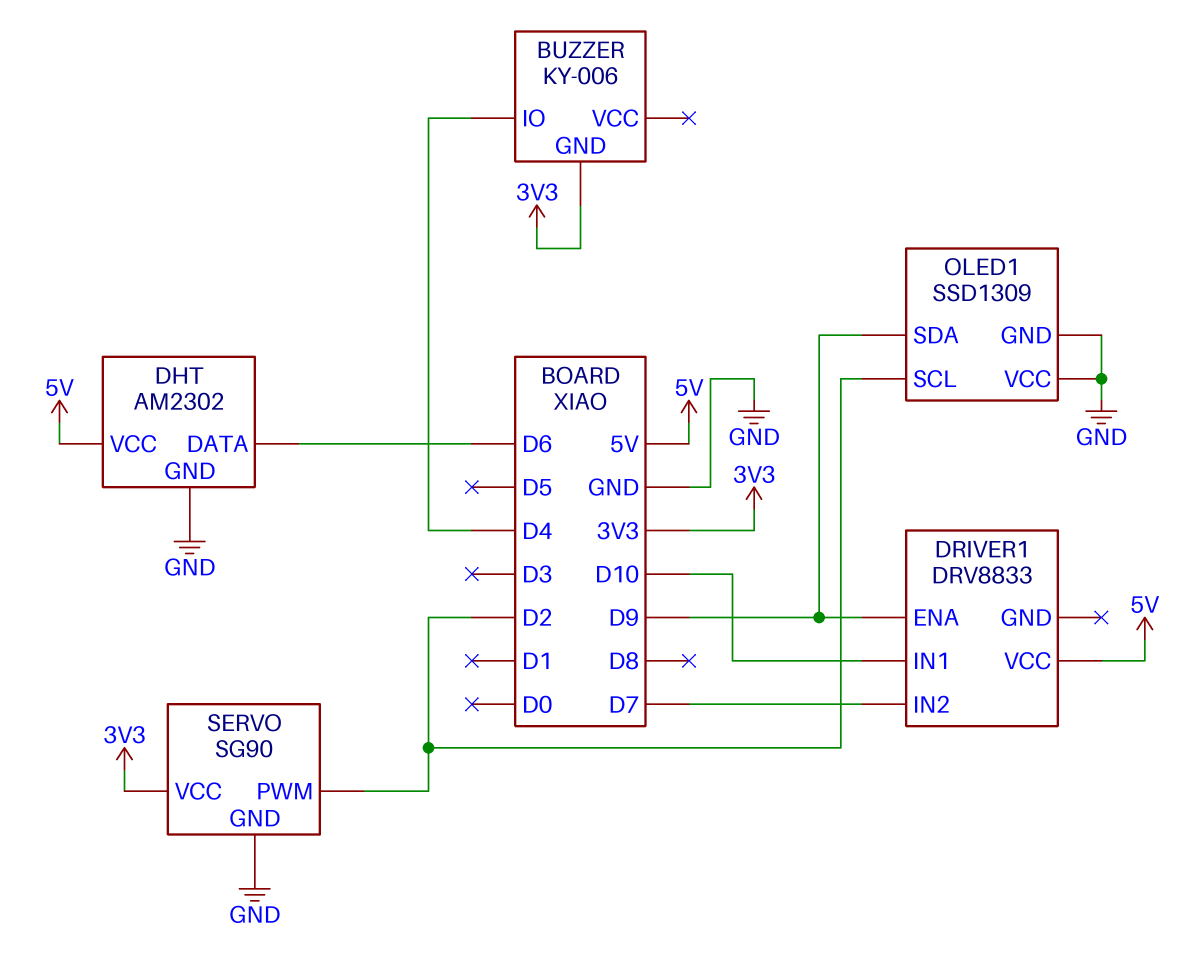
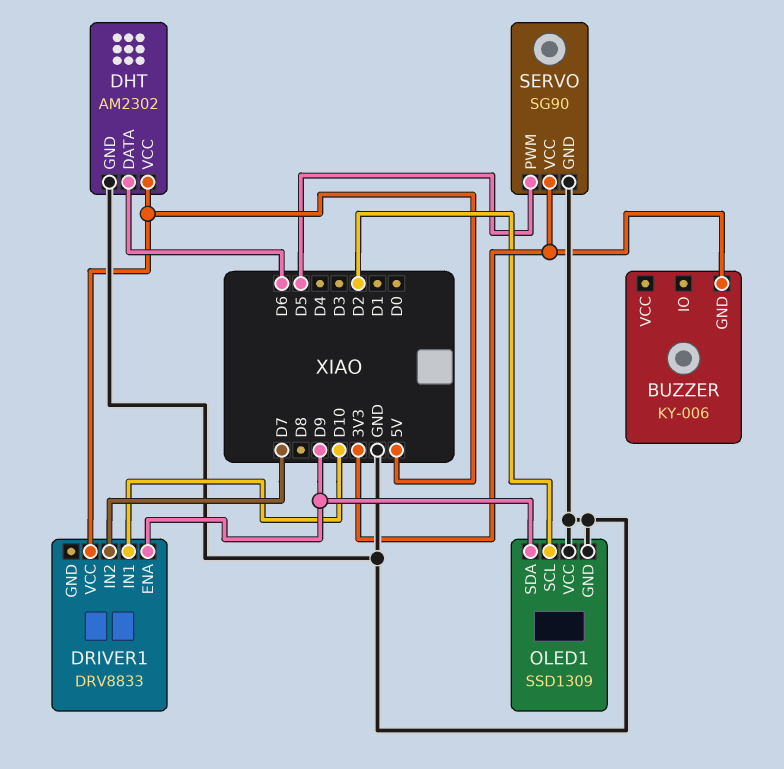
BUZZER pin IO: D4 -> none
SERVO pin PWM: D2 -> D5

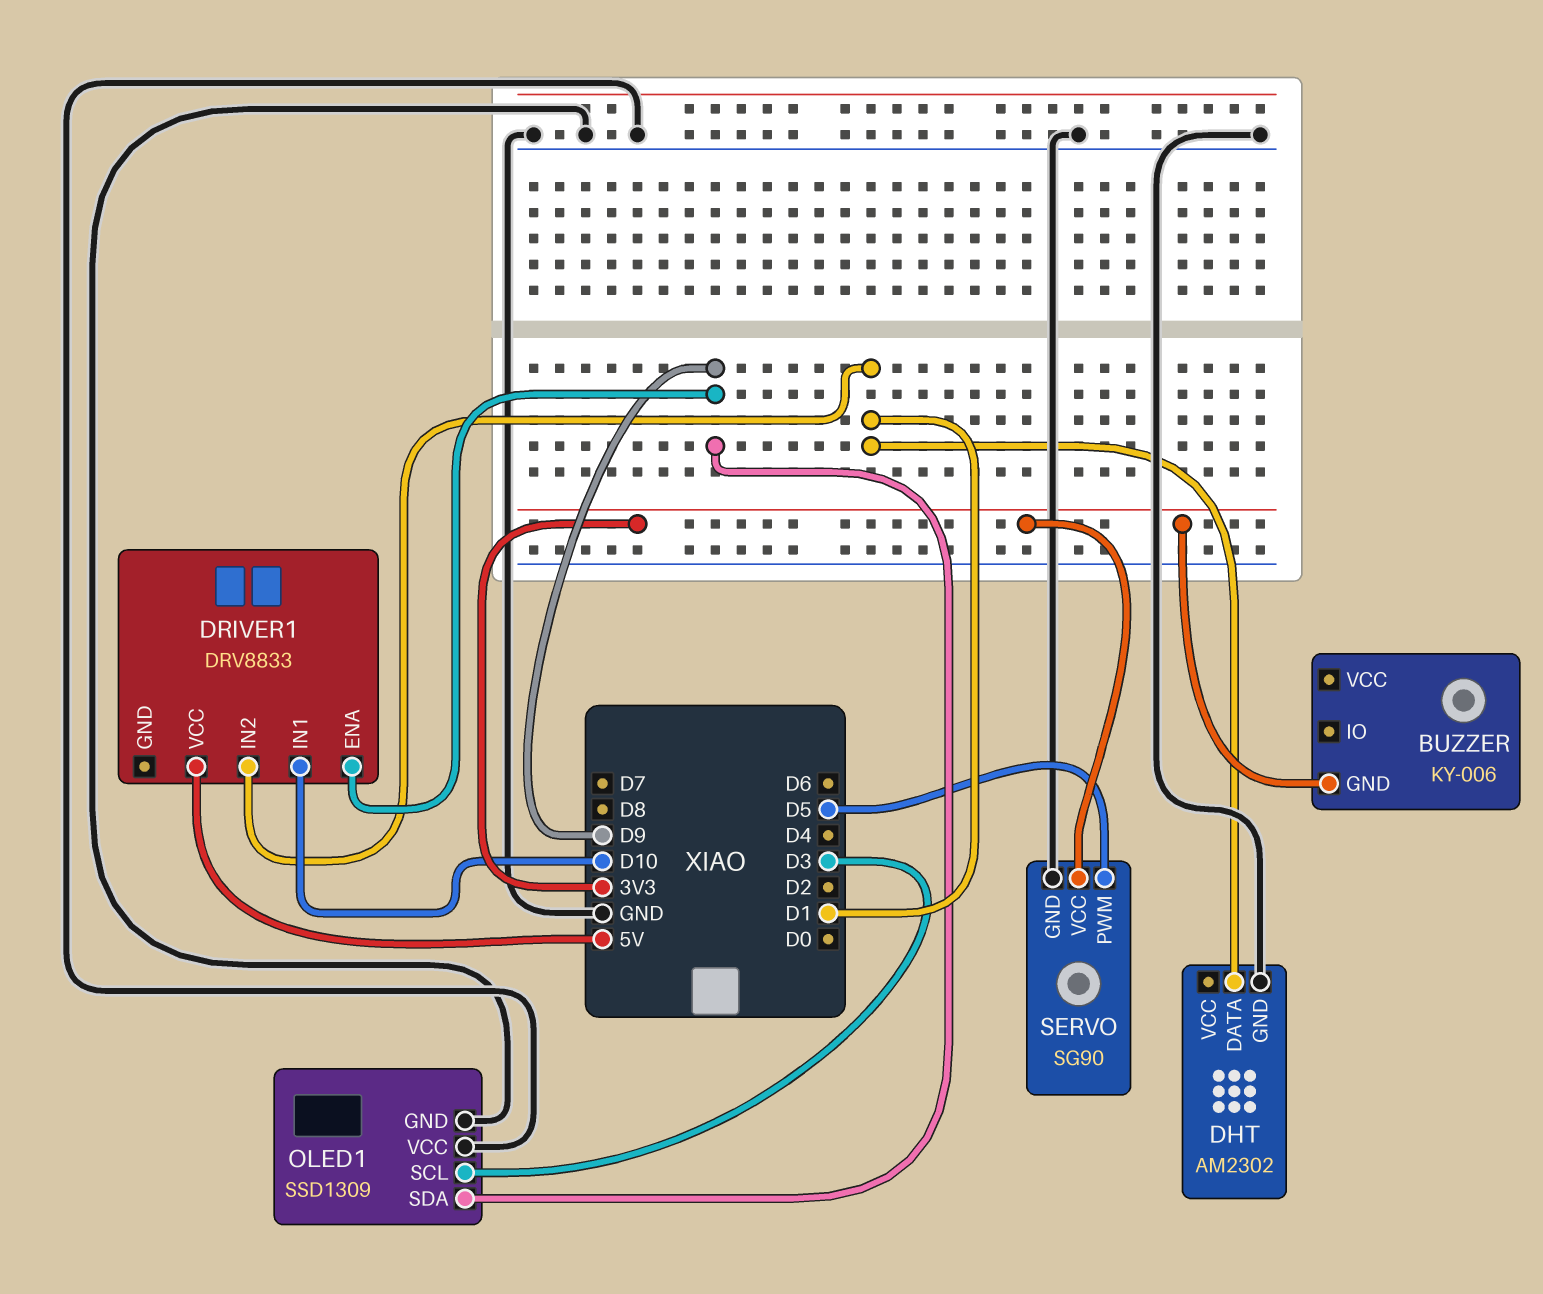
DHT pin DATA: D6 -> D1
DHT pin VCC: 5V -> none
DRIVER1 pin IN2: D7 -> D1
OLED1 pin SCL: D2 -> D3

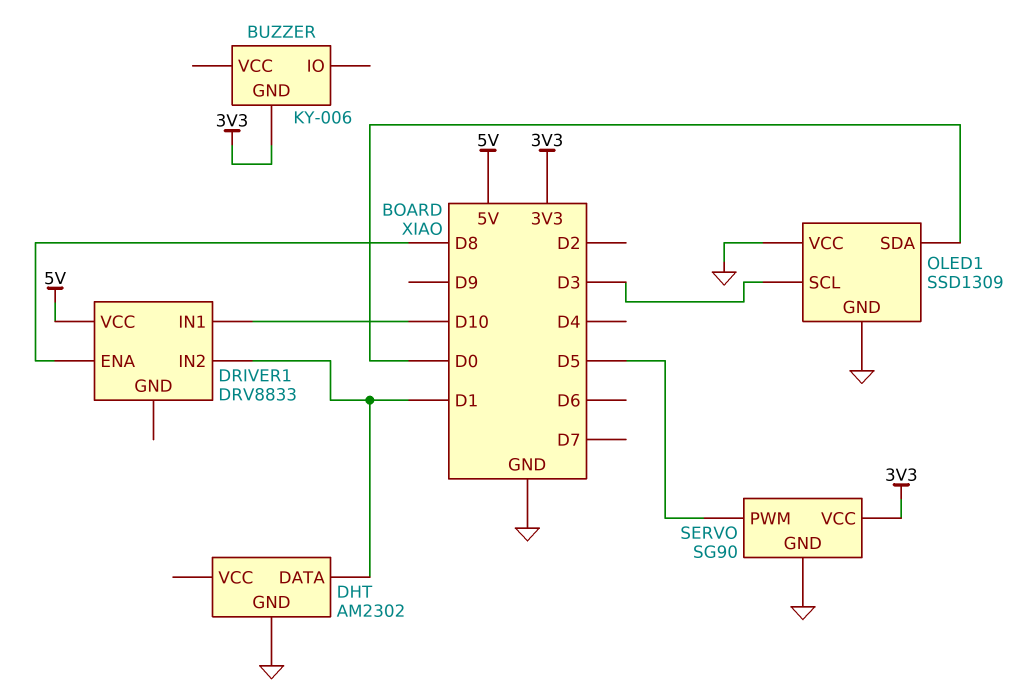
DRIVER1 pin ENA: D9 -> D8
OLED1 pin SDA: D9 -> D0

